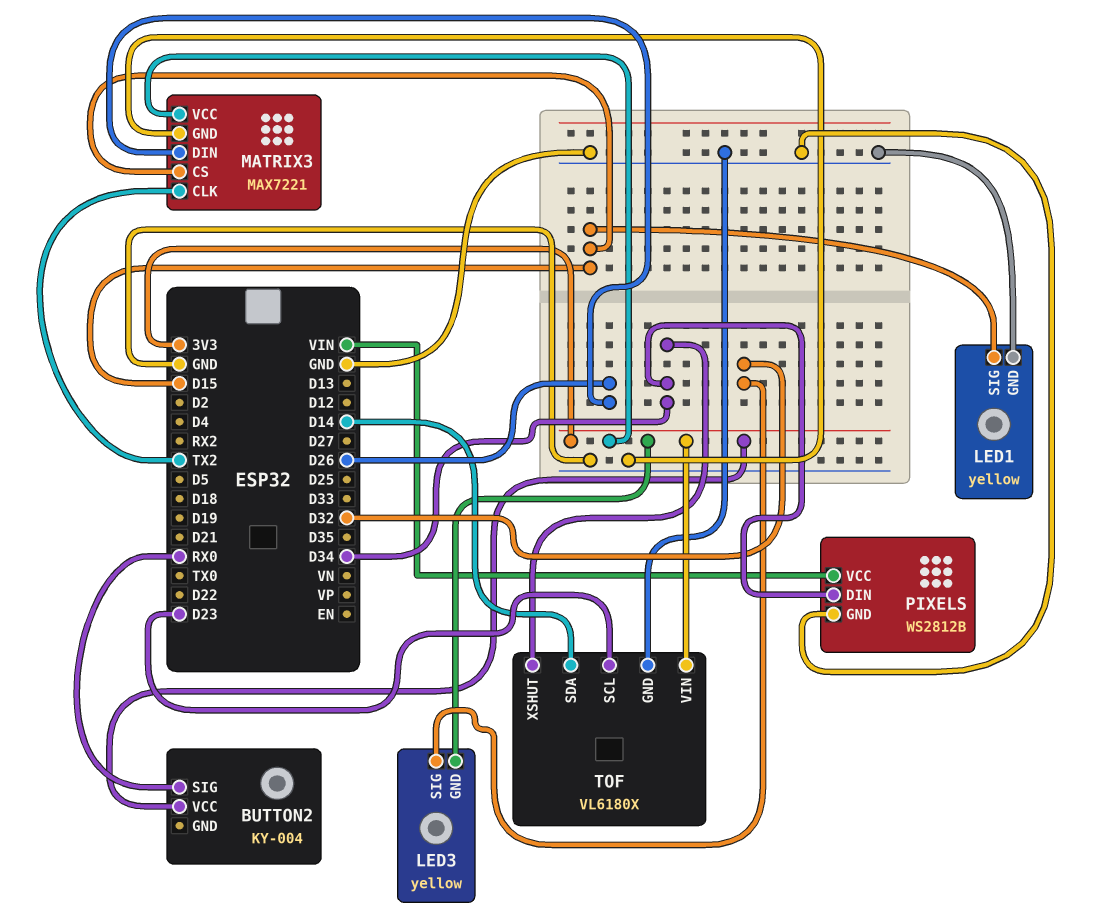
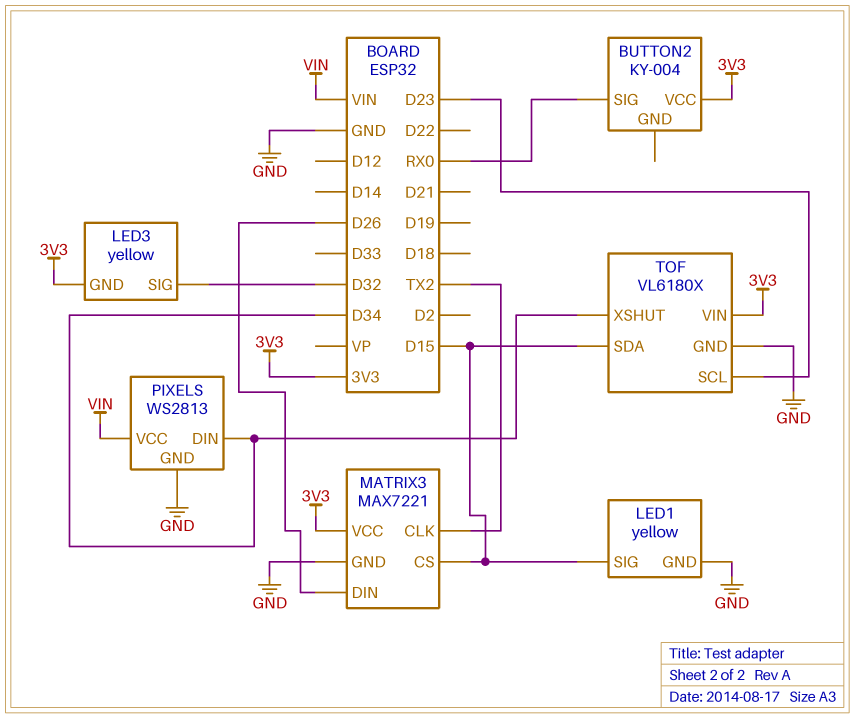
PIXELS: WS2812B -> WS2813
TOF pin SDA: D14 -> D15

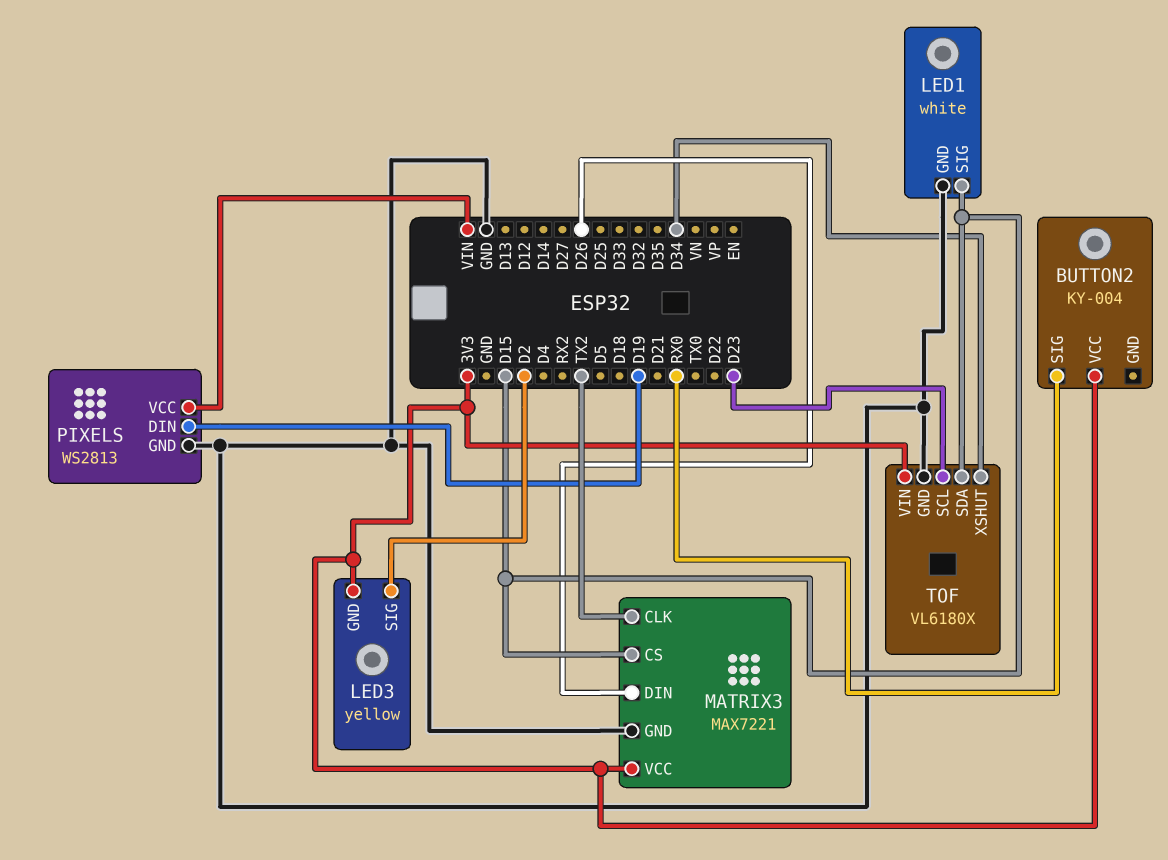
LED1: yellow -> white
LED3 pin SIG: D32 -> D2
PIXELS pin DIN: D34 -> D19

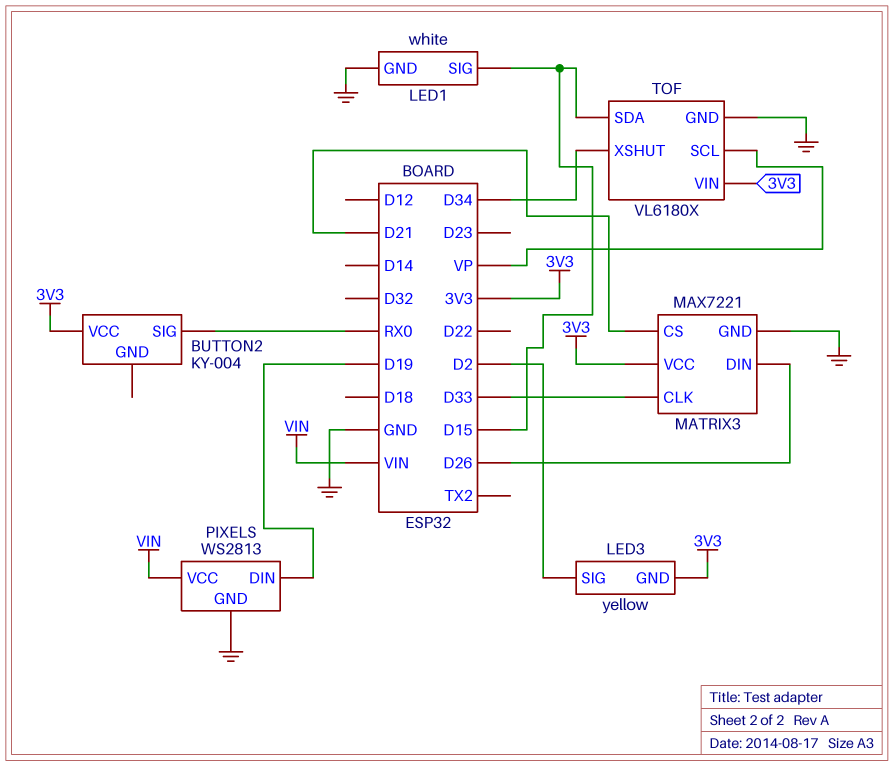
MATRIX3 pin CLK: TX2 -> D33
MATRIX3 pin CS: D15 -> D21
TOF pin SCL: D23 -> VP

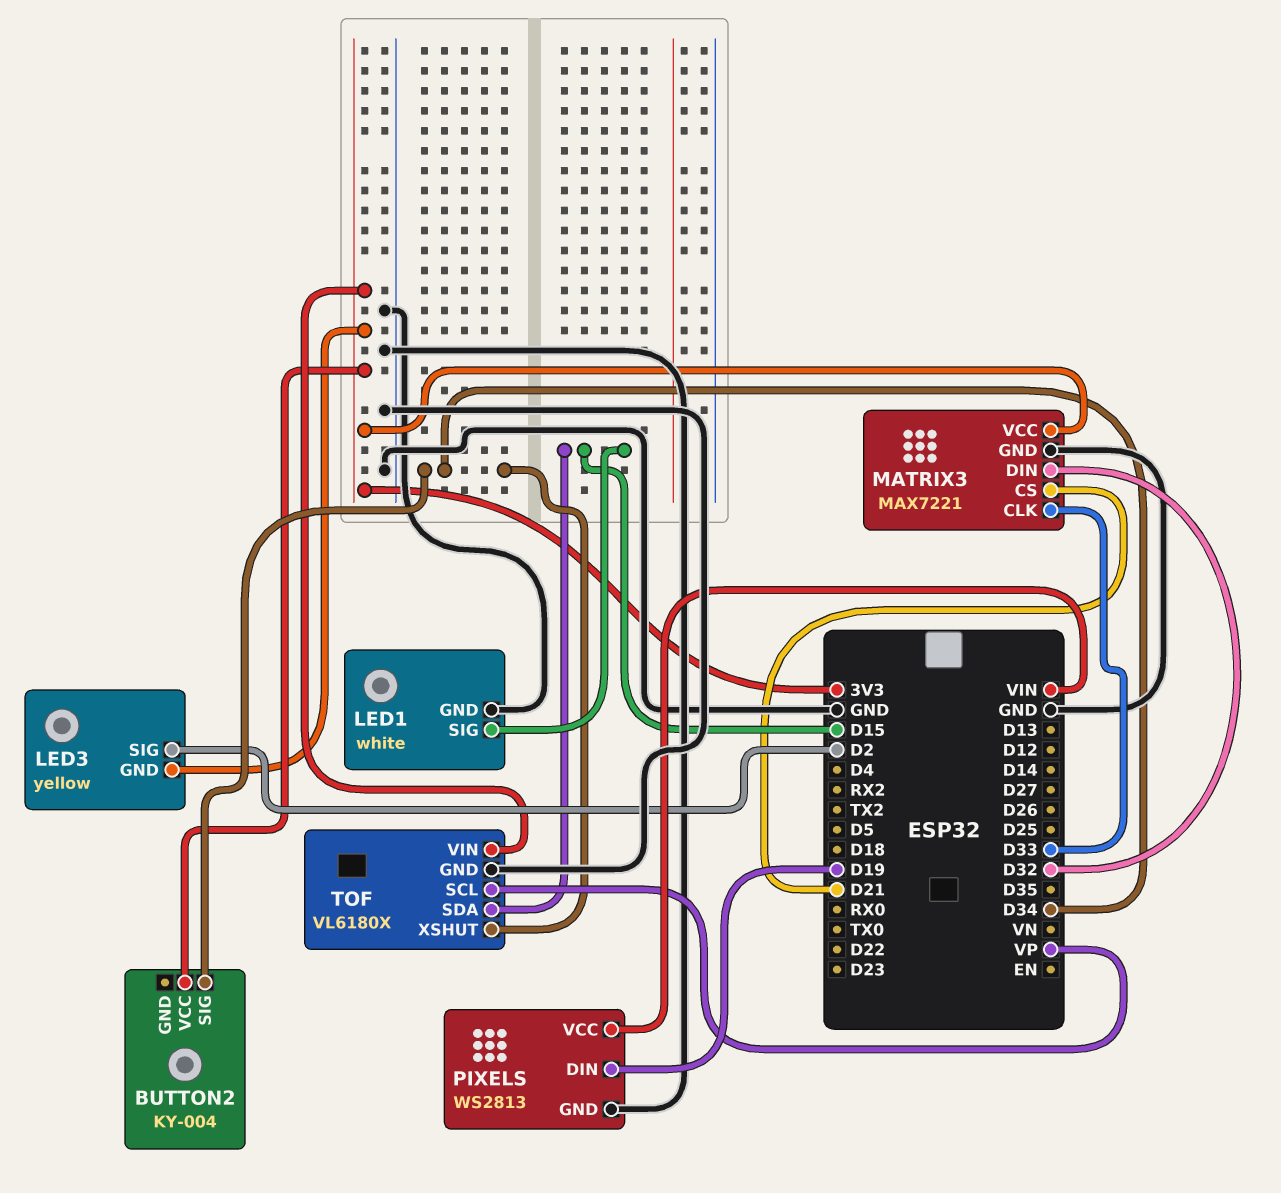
BUTTON2 pin SIG: RX0 -> D34
MATRIX3 pin DIN: D26 -> D32

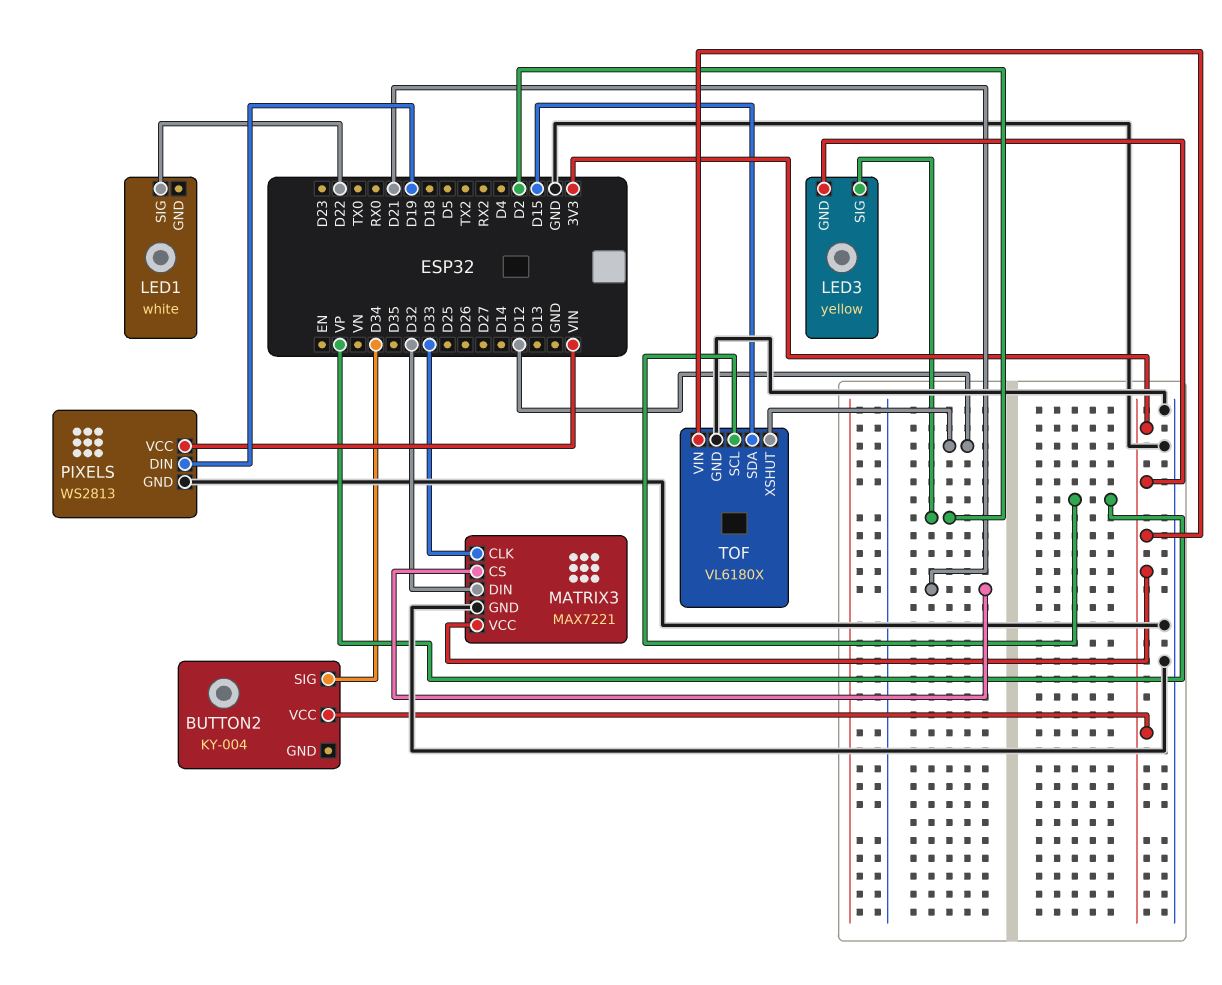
LED1 pin GND: GND -> none
LED1 pin SIG: D15 -> D22
TOF pin XSHUT: D34 -> D12

